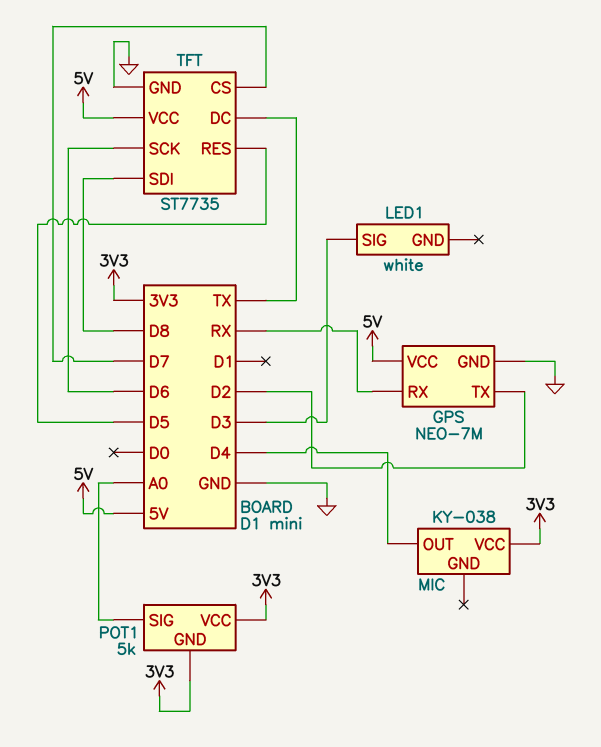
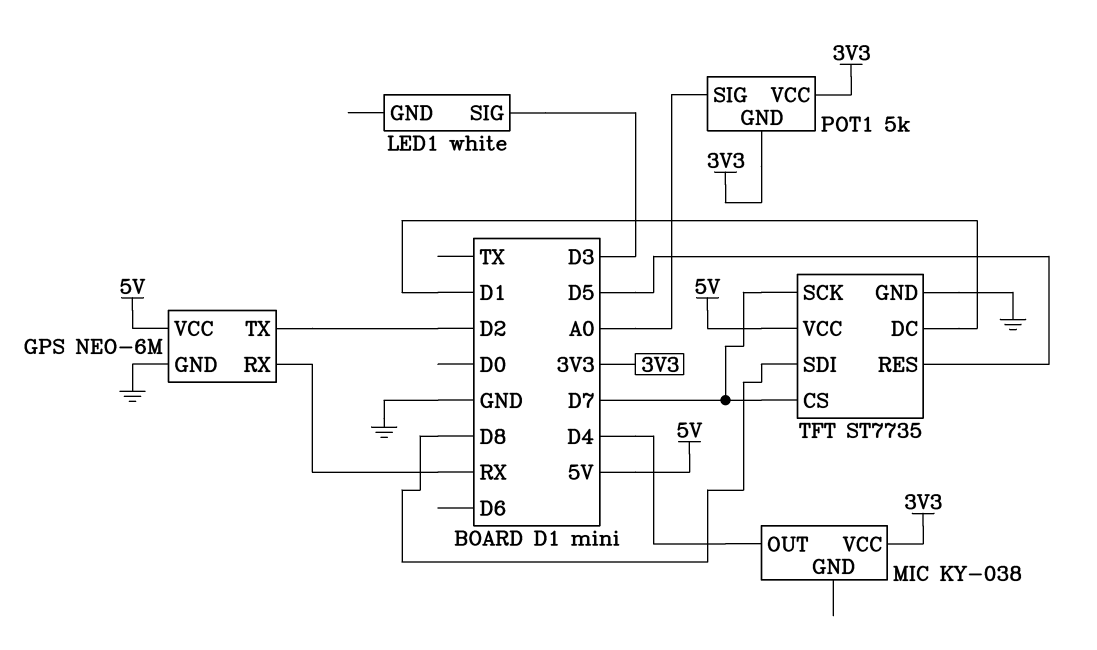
GPS: NEO-7M -> NEO-6M
TFT pin DC: TX -> D1
TFT pin SCK: D6 -> D7

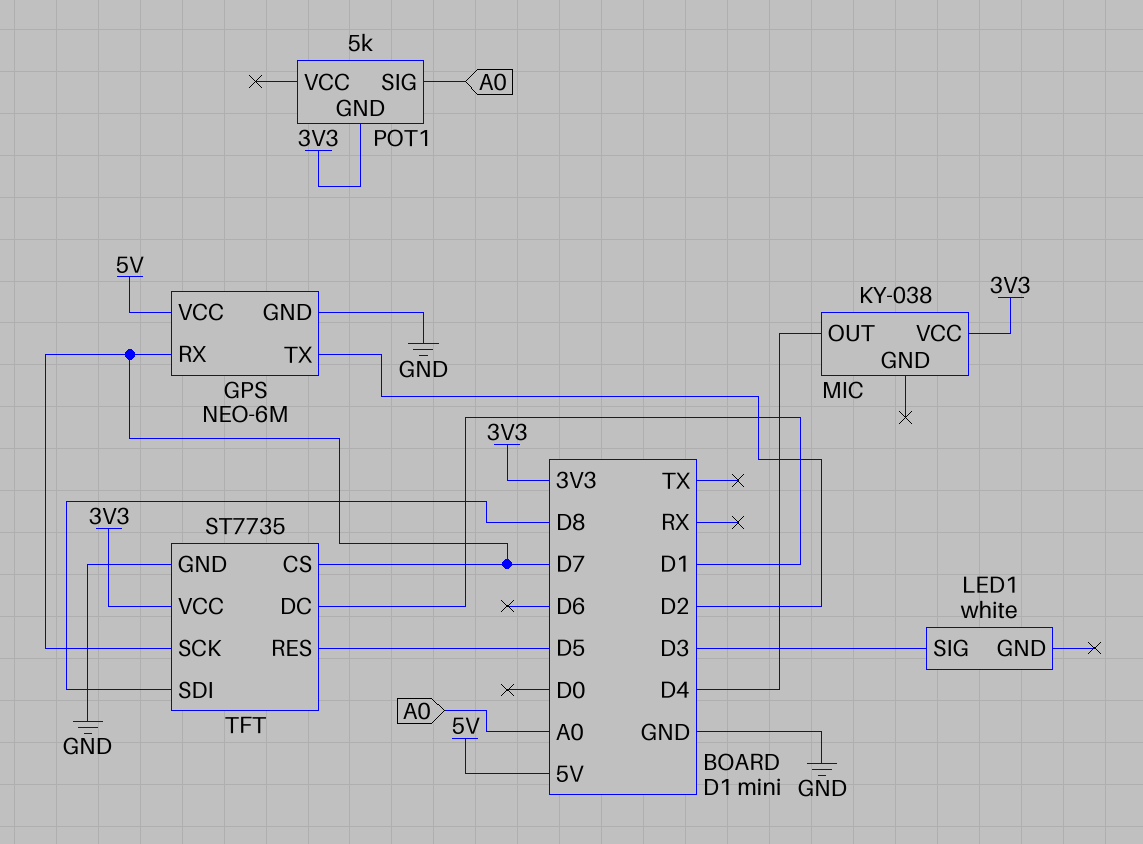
GPS pin RX: RX -> D7
POT1 pin VCC: 3V3 -> none
TFT pin VCC: 5V -> 3V3

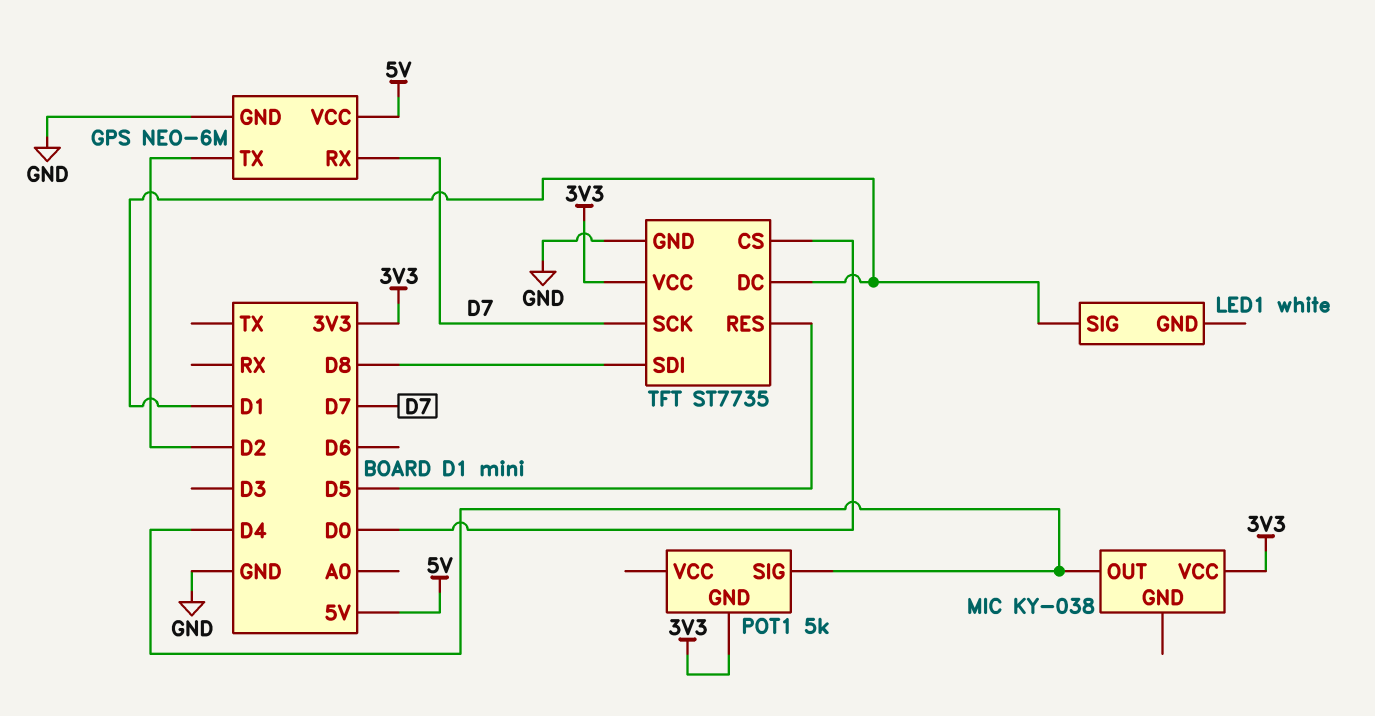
LED1 pin SIG: D3 -> D1
POT1 pin SIG: A0 -> D4
TFT pin CS: D7 -> D0

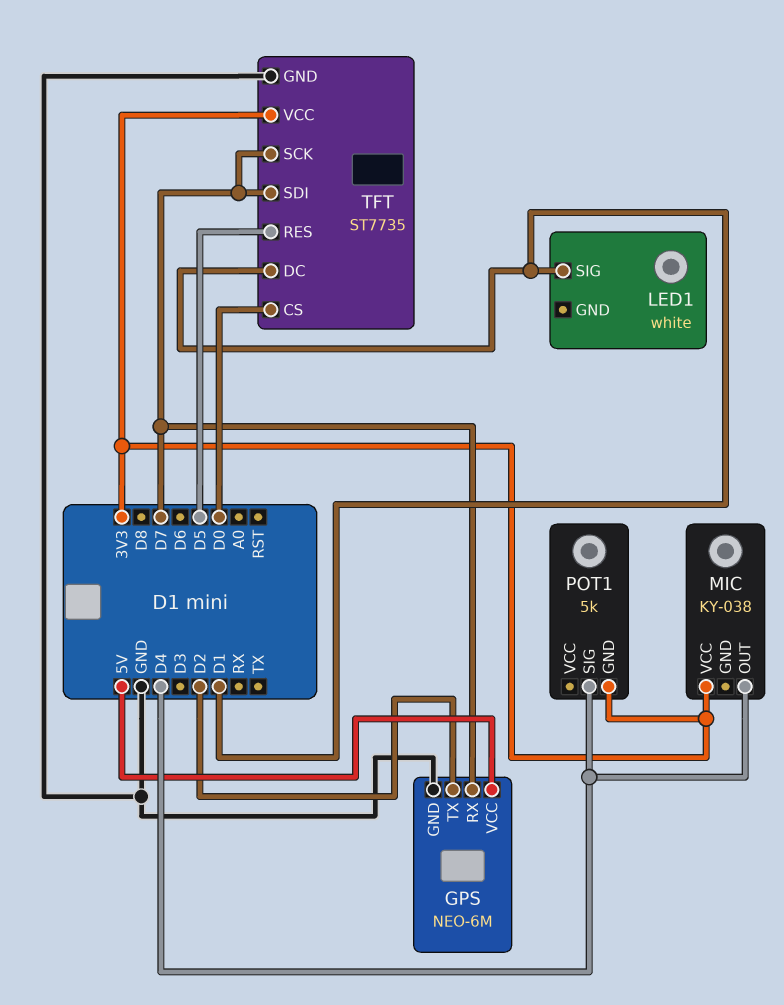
TFT pin SDI: D8 -> D7

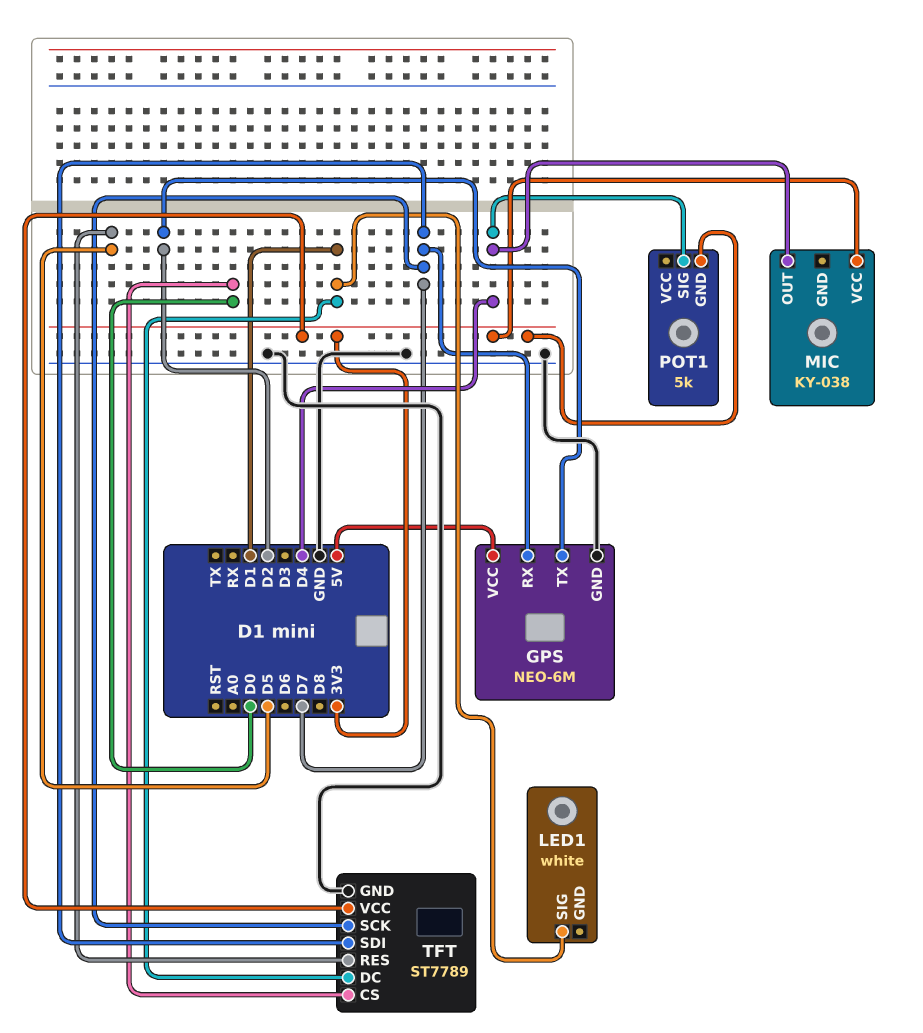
TFT: ST7735 -> ST7789

